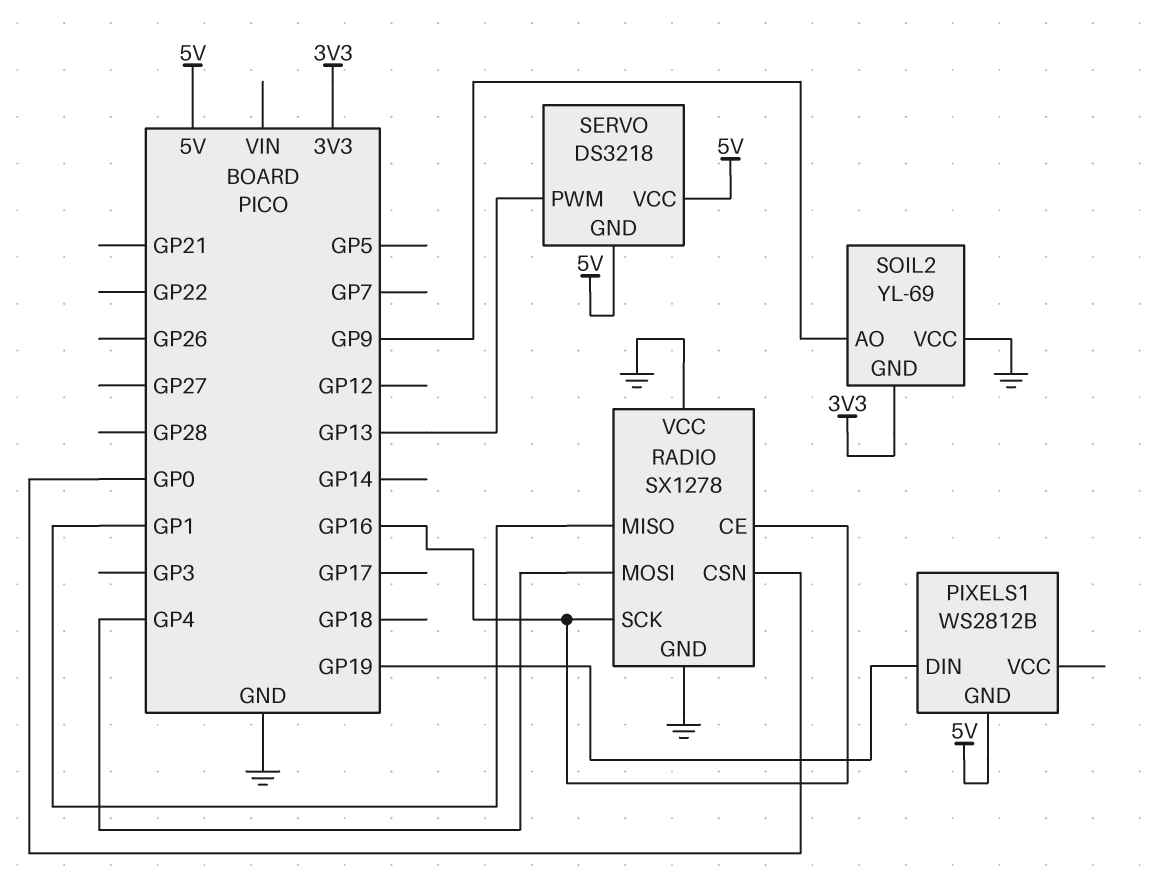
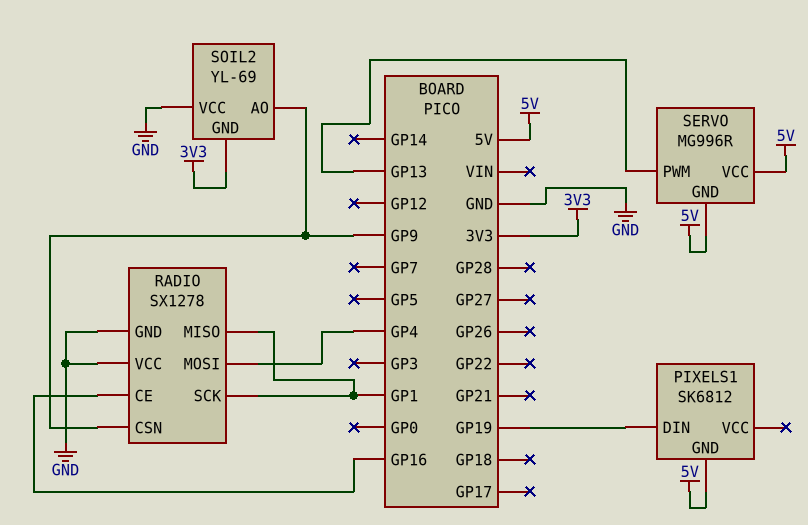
PIXELS1: WS2812B -> SK6812
RADIO pin CSN: GP0 -> GP9
RADIO pin SCK: GP16 -> GP1
SERVO: DS3218 -> MG996R

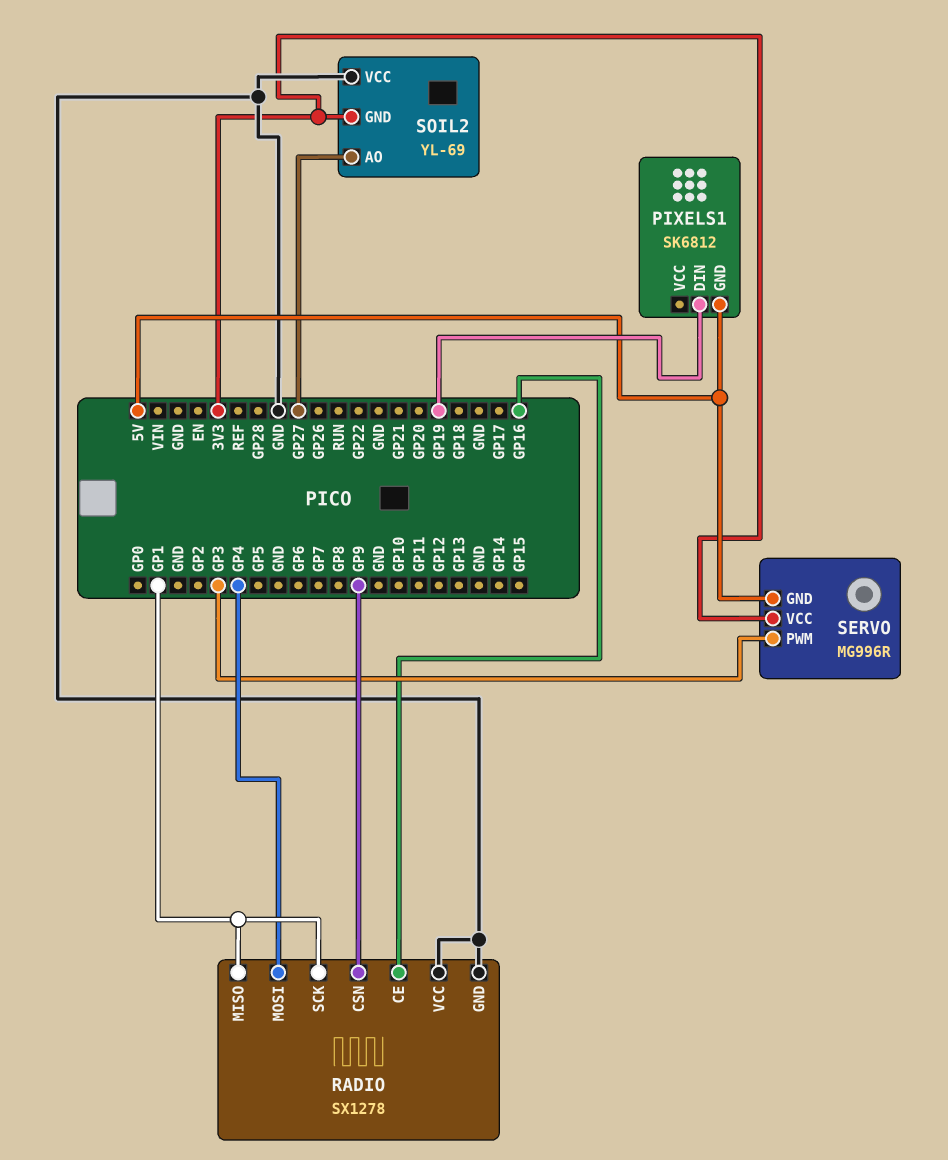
SERVO pin PWM: GP13 -> GP3
SERVO pin VCC: 5V -> 3V3
SOIL2 pin AO: GP9 -> GP27

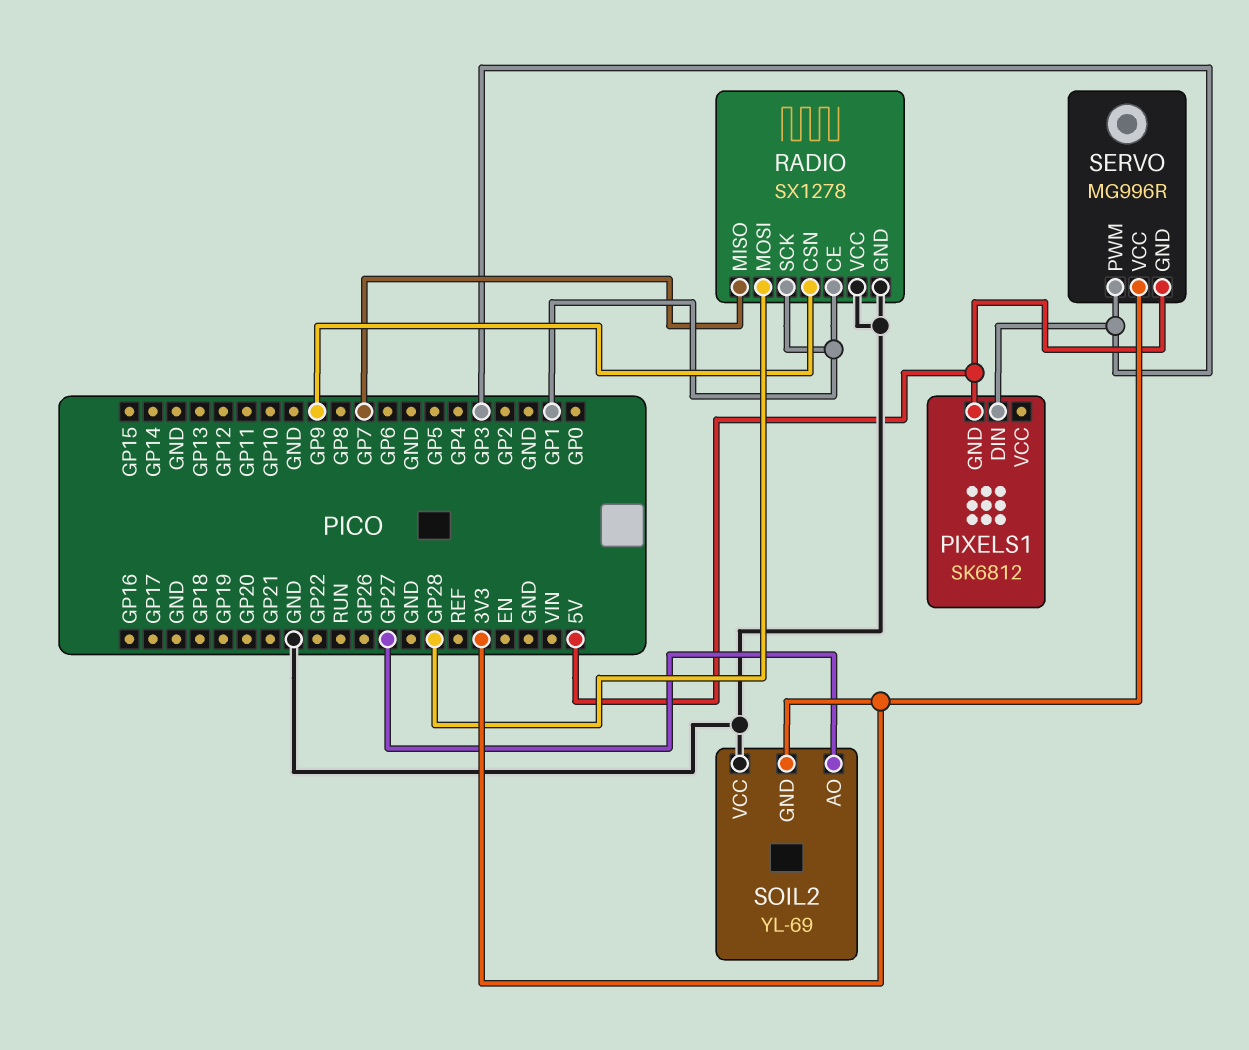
PIXELS1 pin DIN: GP19 -> GP3
RADIO pin CE: GP16 -> GP1
RADIO pin MISO: GP1 -> GP7
RADIO pin MOSI: GP4 -> GP28

